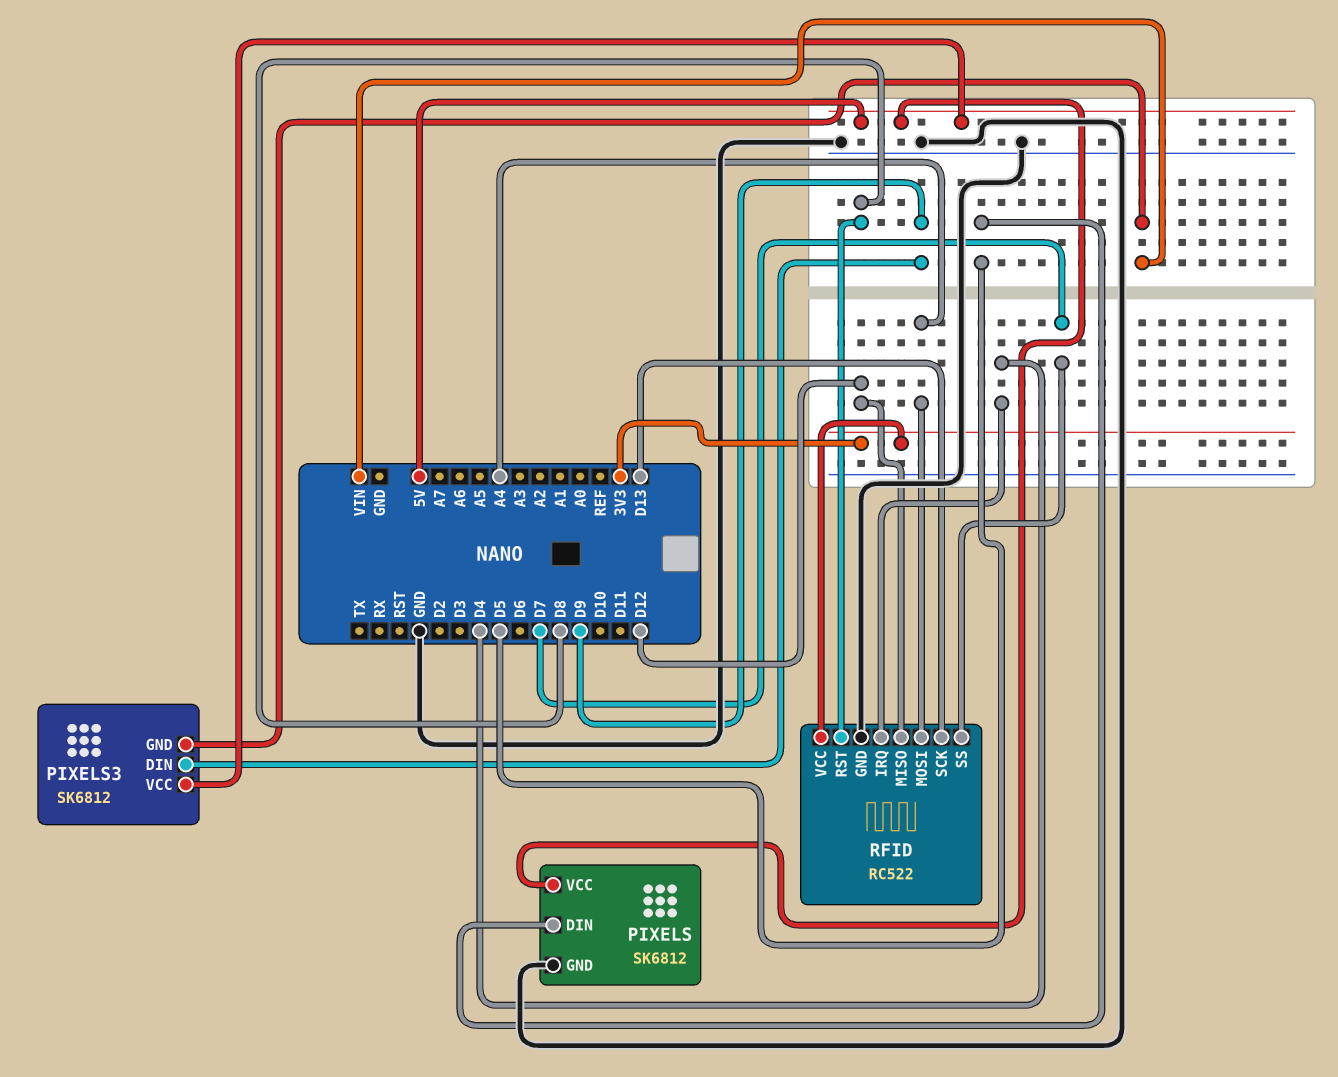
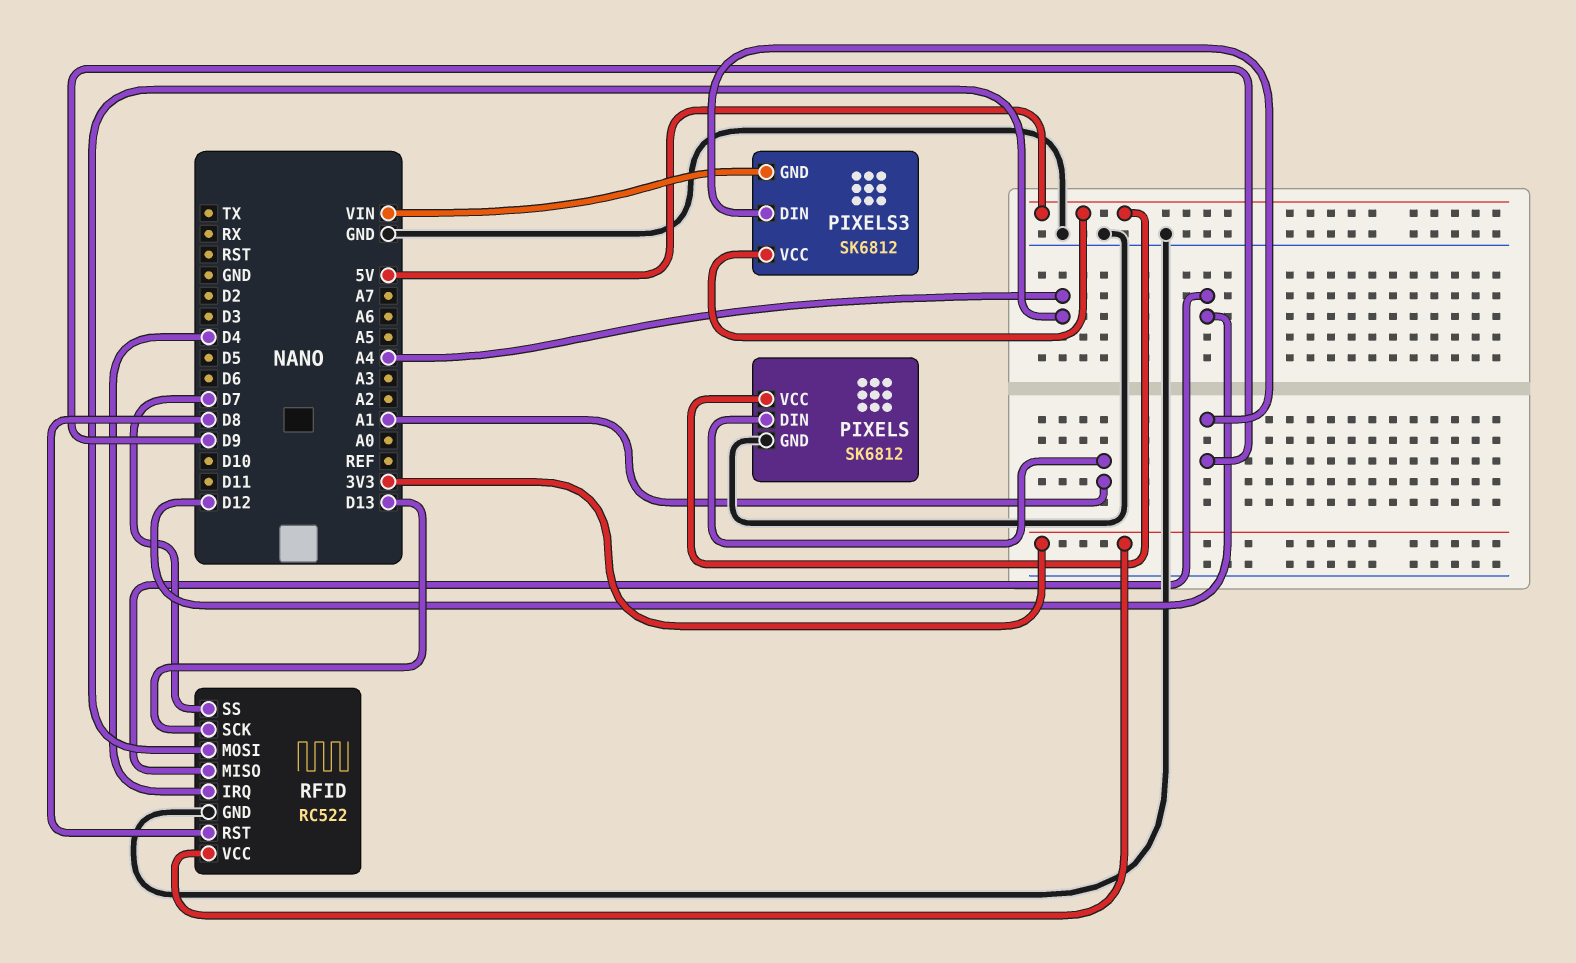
PIXELS pin DIN: D5 -> A1

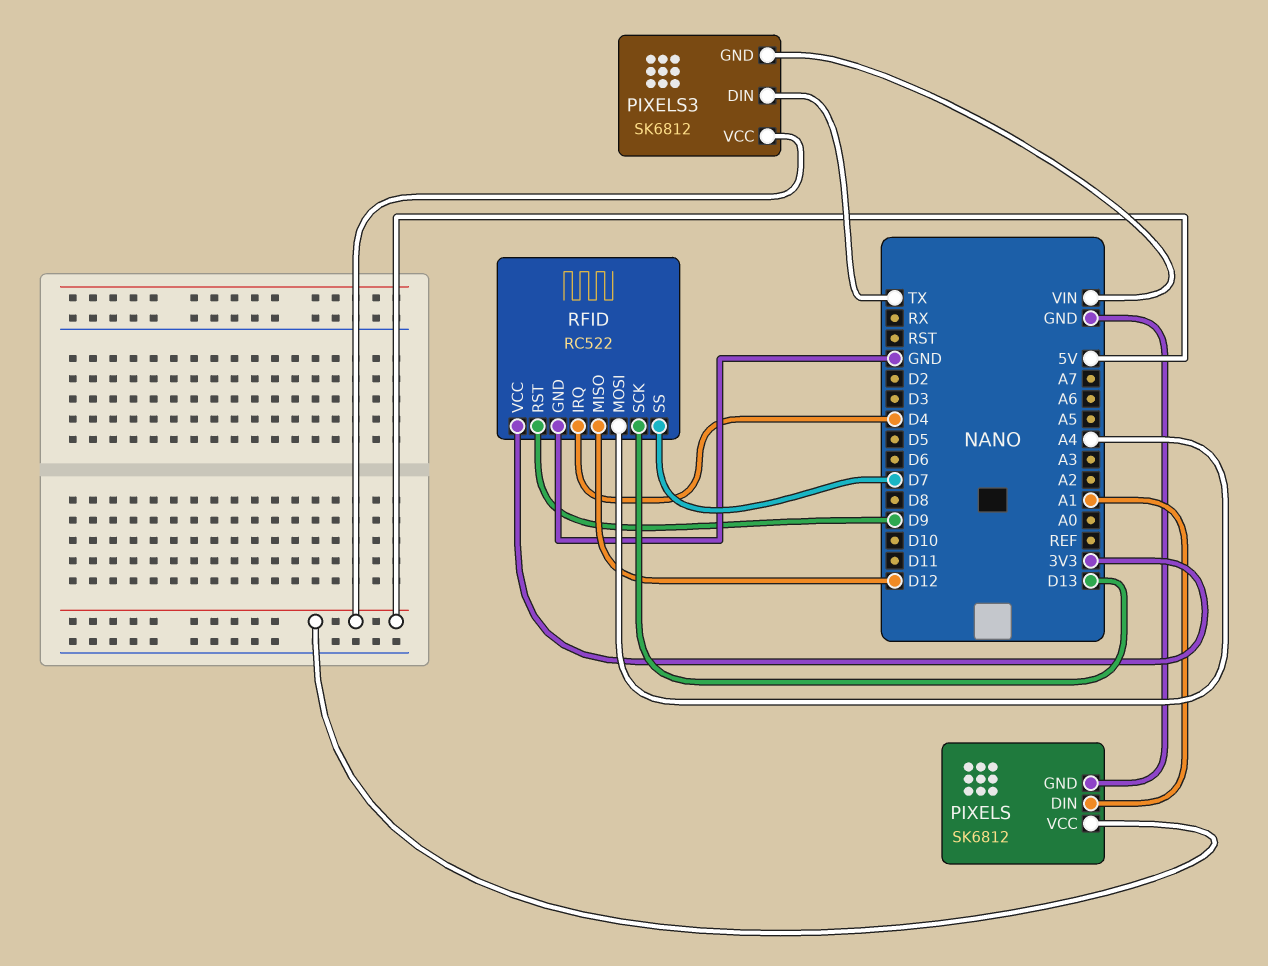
PIXELS3 pin DIN: D9 -> TX
RFID pin RST: D8 -> D9

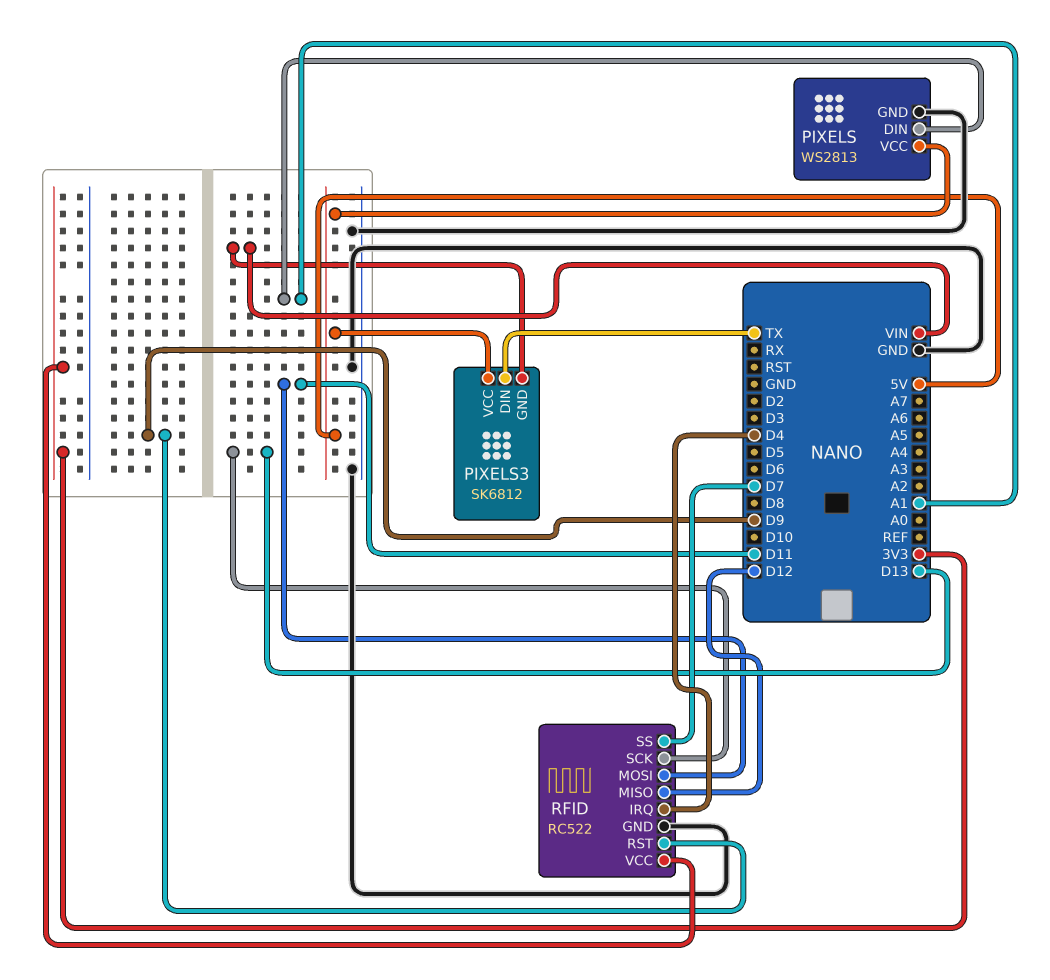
PIXELS: SK6812 -> WS2813
RFID pin MOSI: A4 -> D11

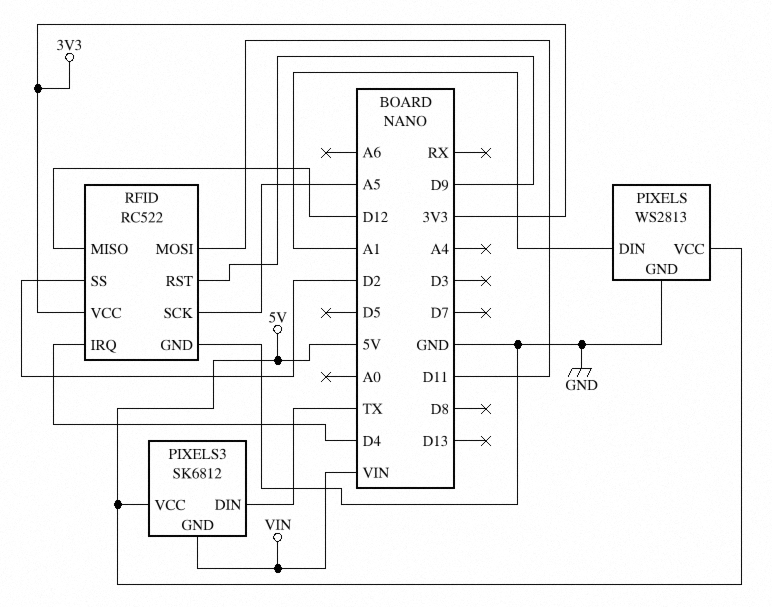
RFID pin SCK: D13 -> A5
RFID pin SS: D7 -> D2

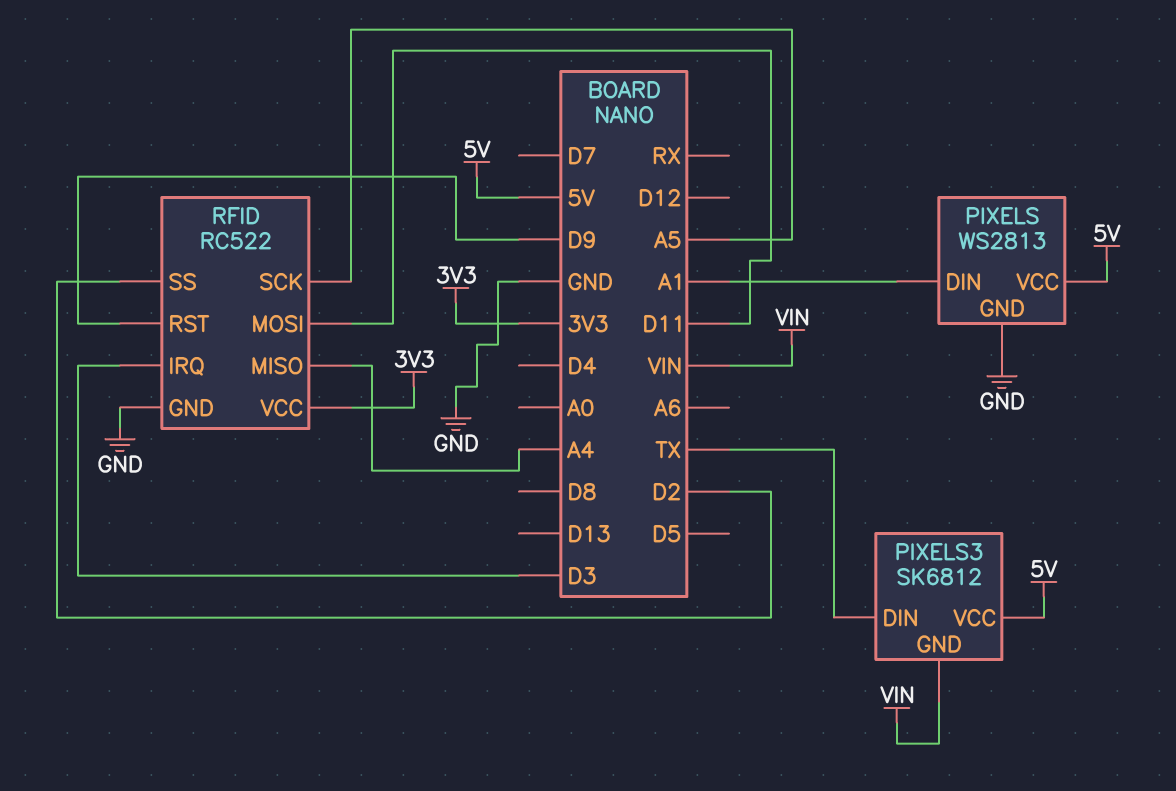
RFID pin IRQ: D4 -> D3
RFID pin MISO: D12 -> A4

